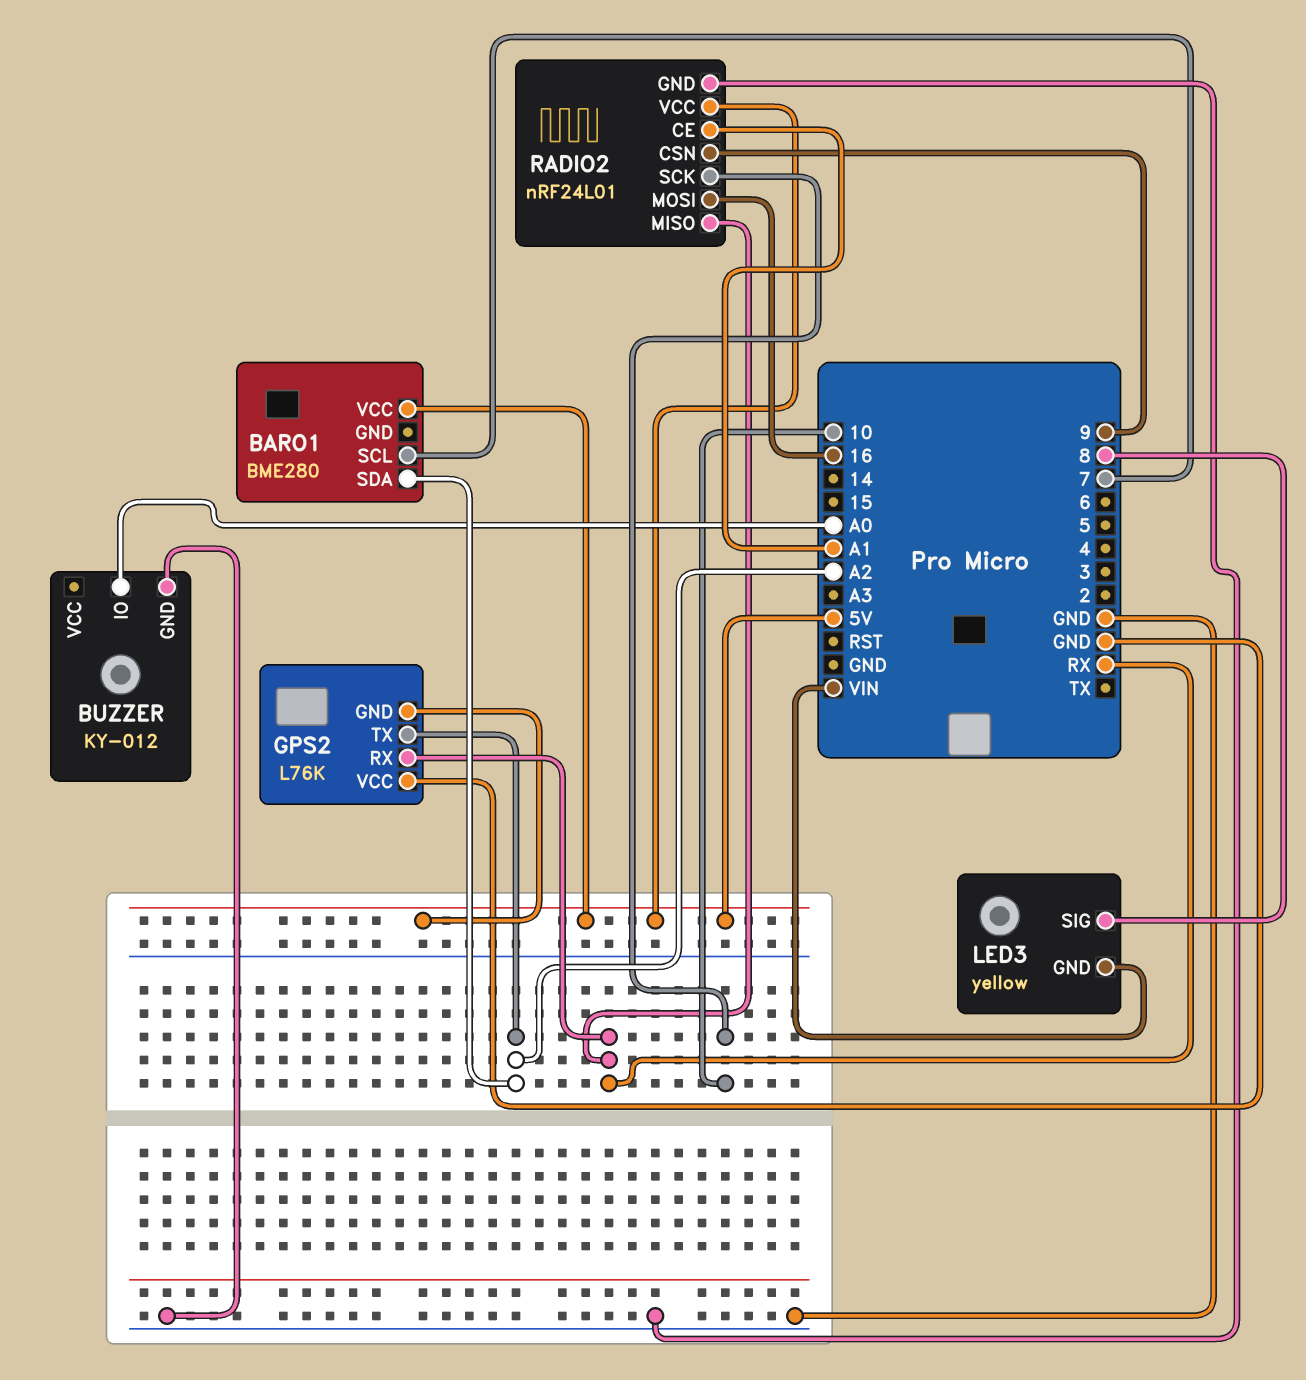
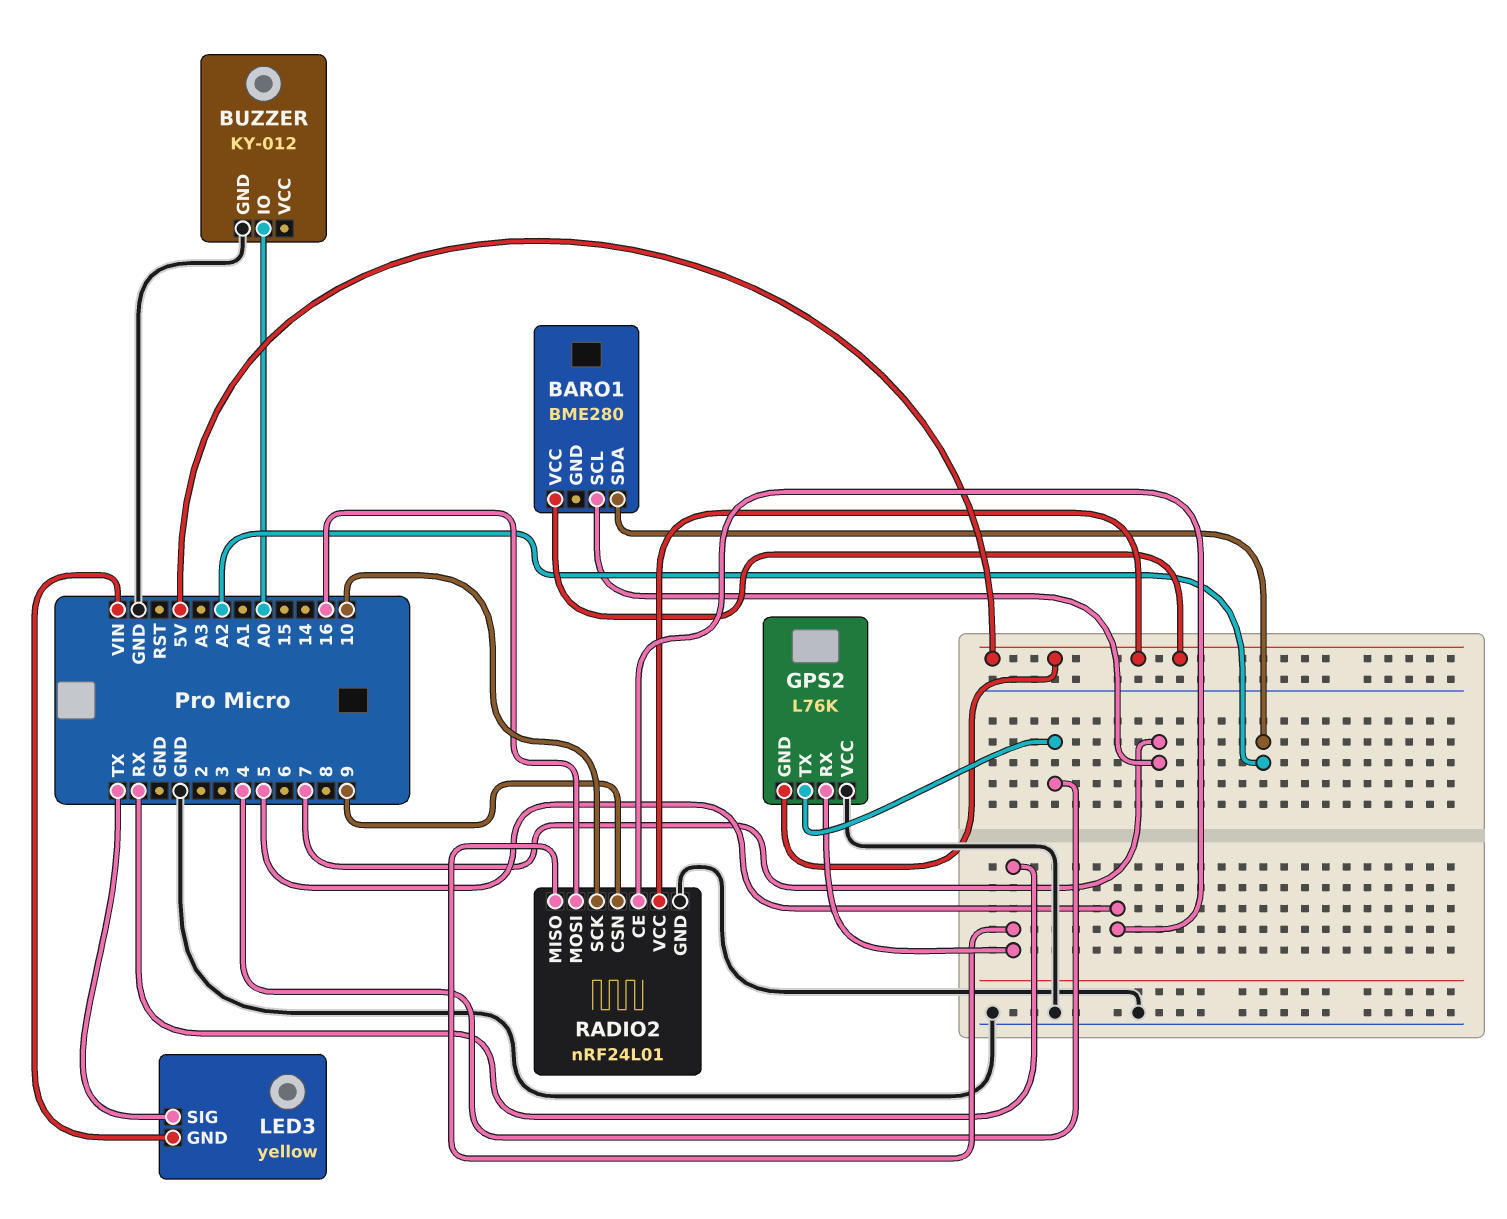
GPS2 pin TX: A2 -> 4
LED3 pin SIG: 8 -> TX
RADIO2 pin CE: A1 -> 5

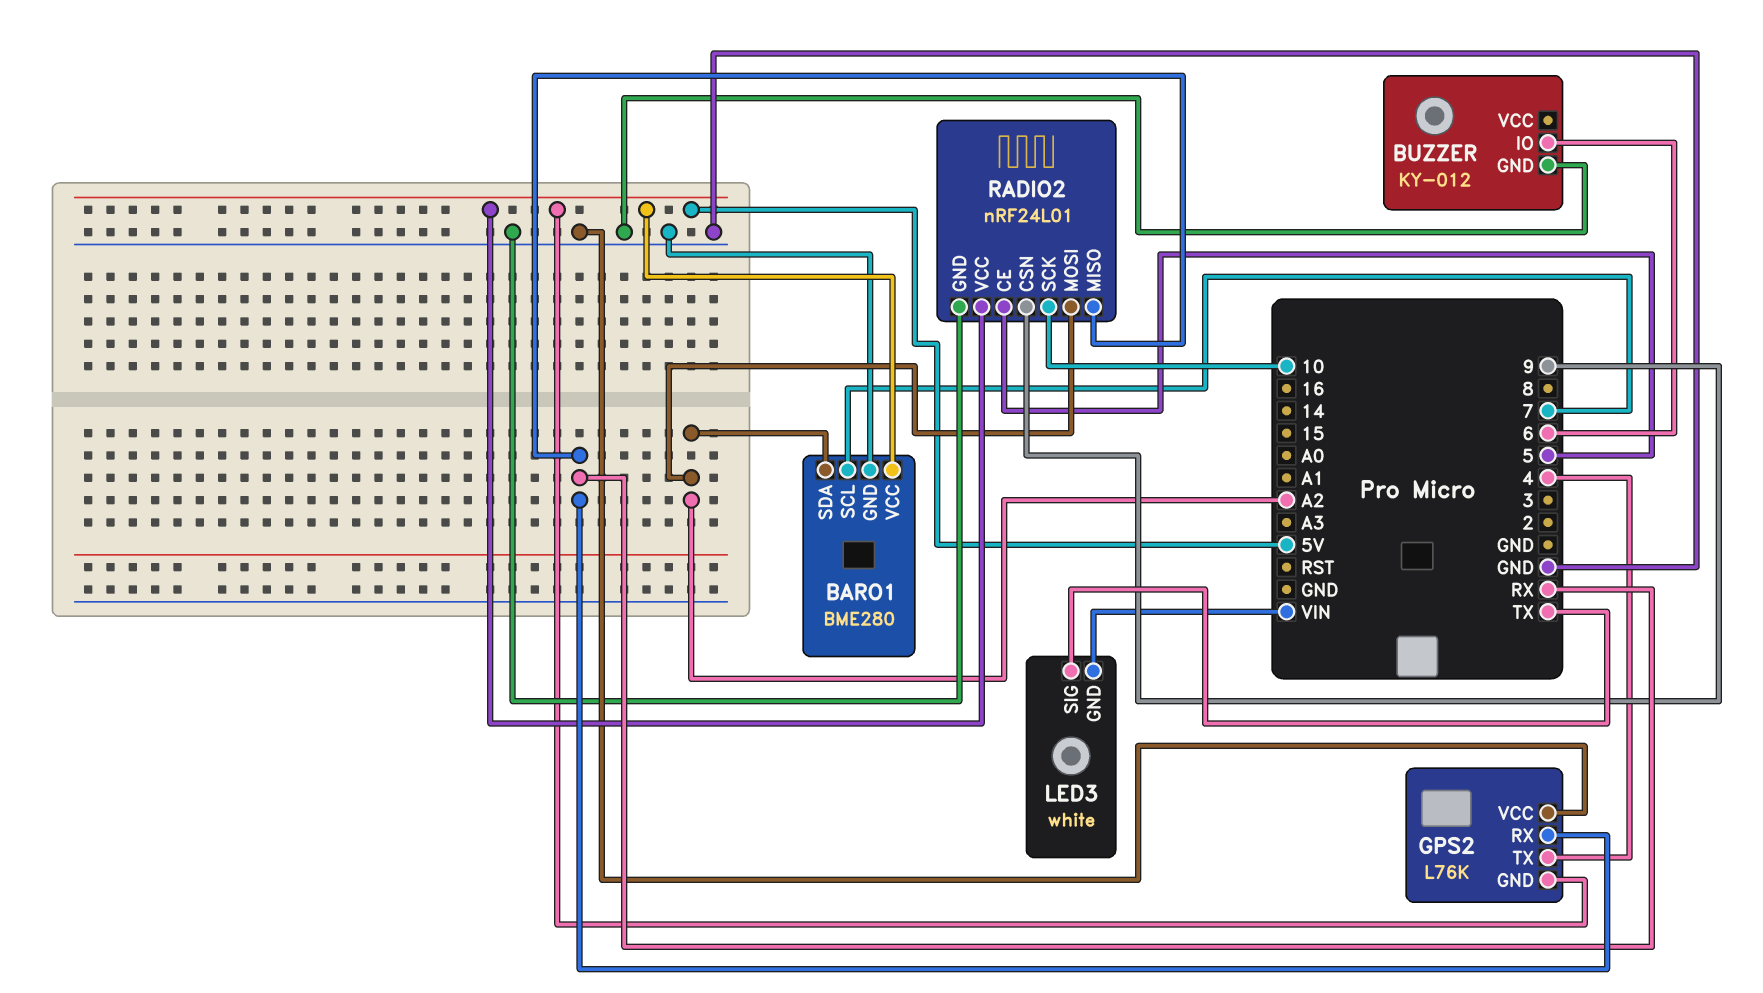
BARO1 pin GND: none -> GND
BUZZER pin IO: A0 -> 6
LED3: yellow -> white
RADIO2 pin MOSI: 16 -> A2

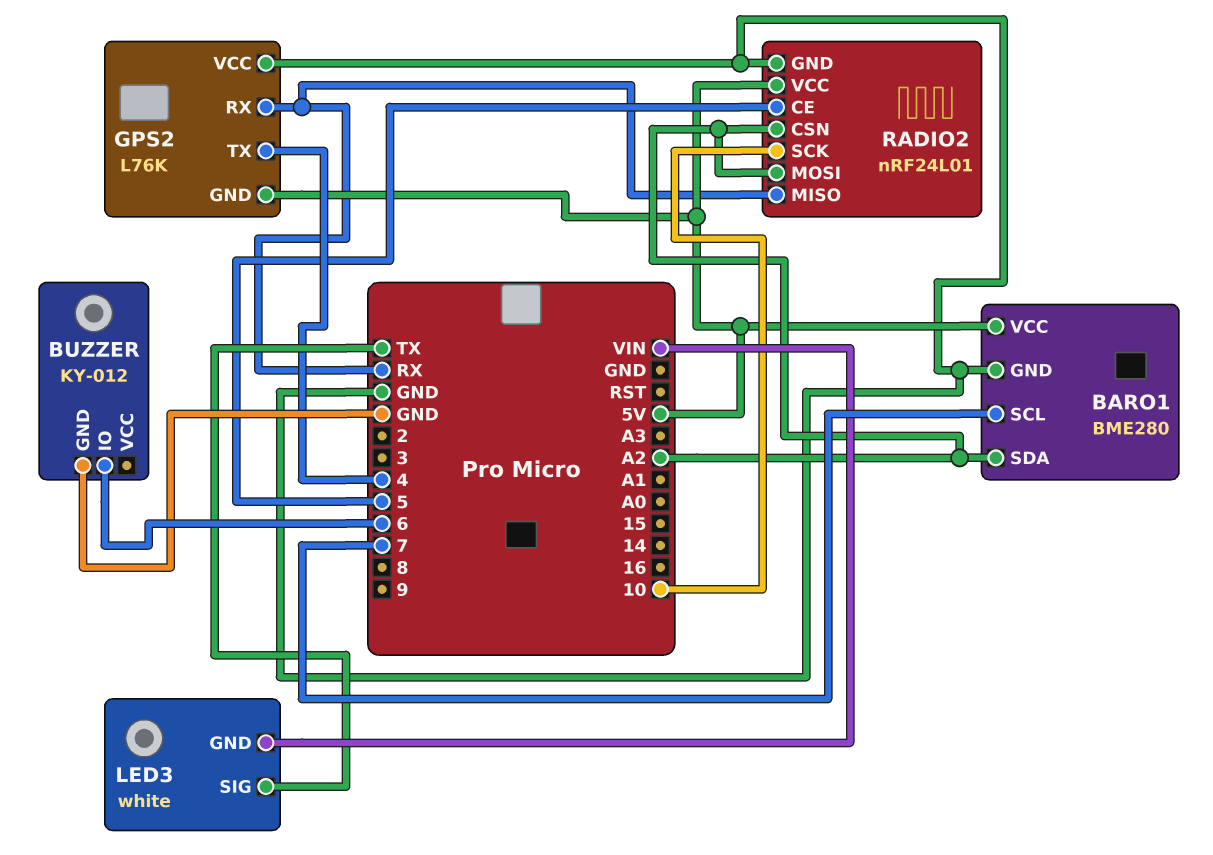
RADIO2 pin CSN: 9 -> A2

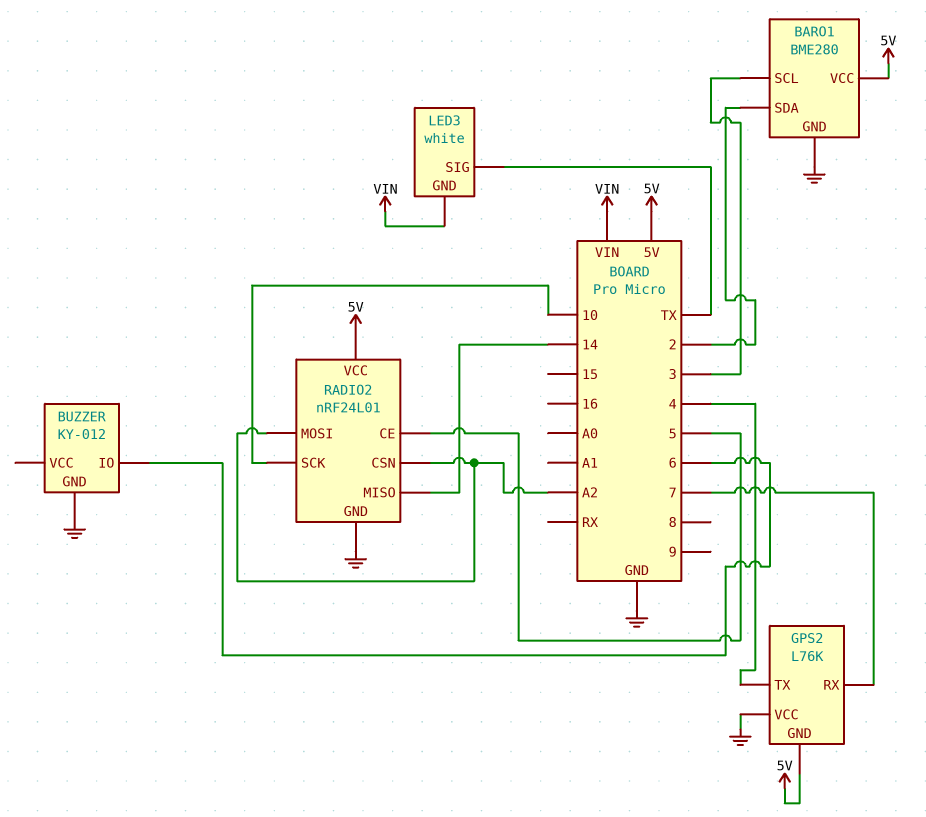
BARO1 pin SCL: 7 -> 3
BARO1 pin SDA: A2 -> 2
GPS2 pin RX: RX -> 7
RADIO2 pin MISO: RX -> 14

